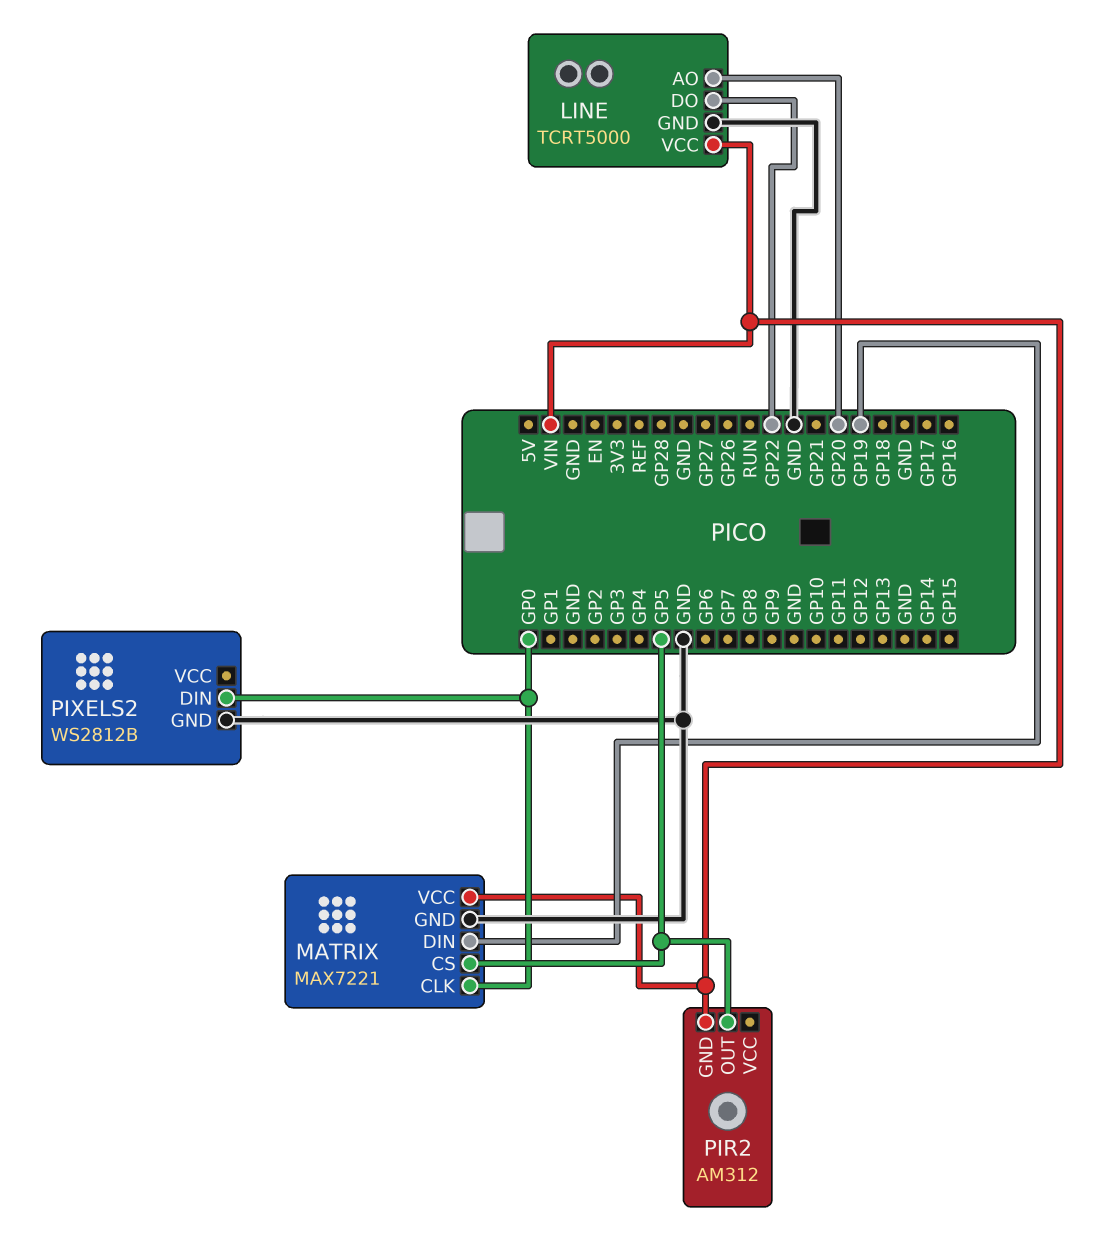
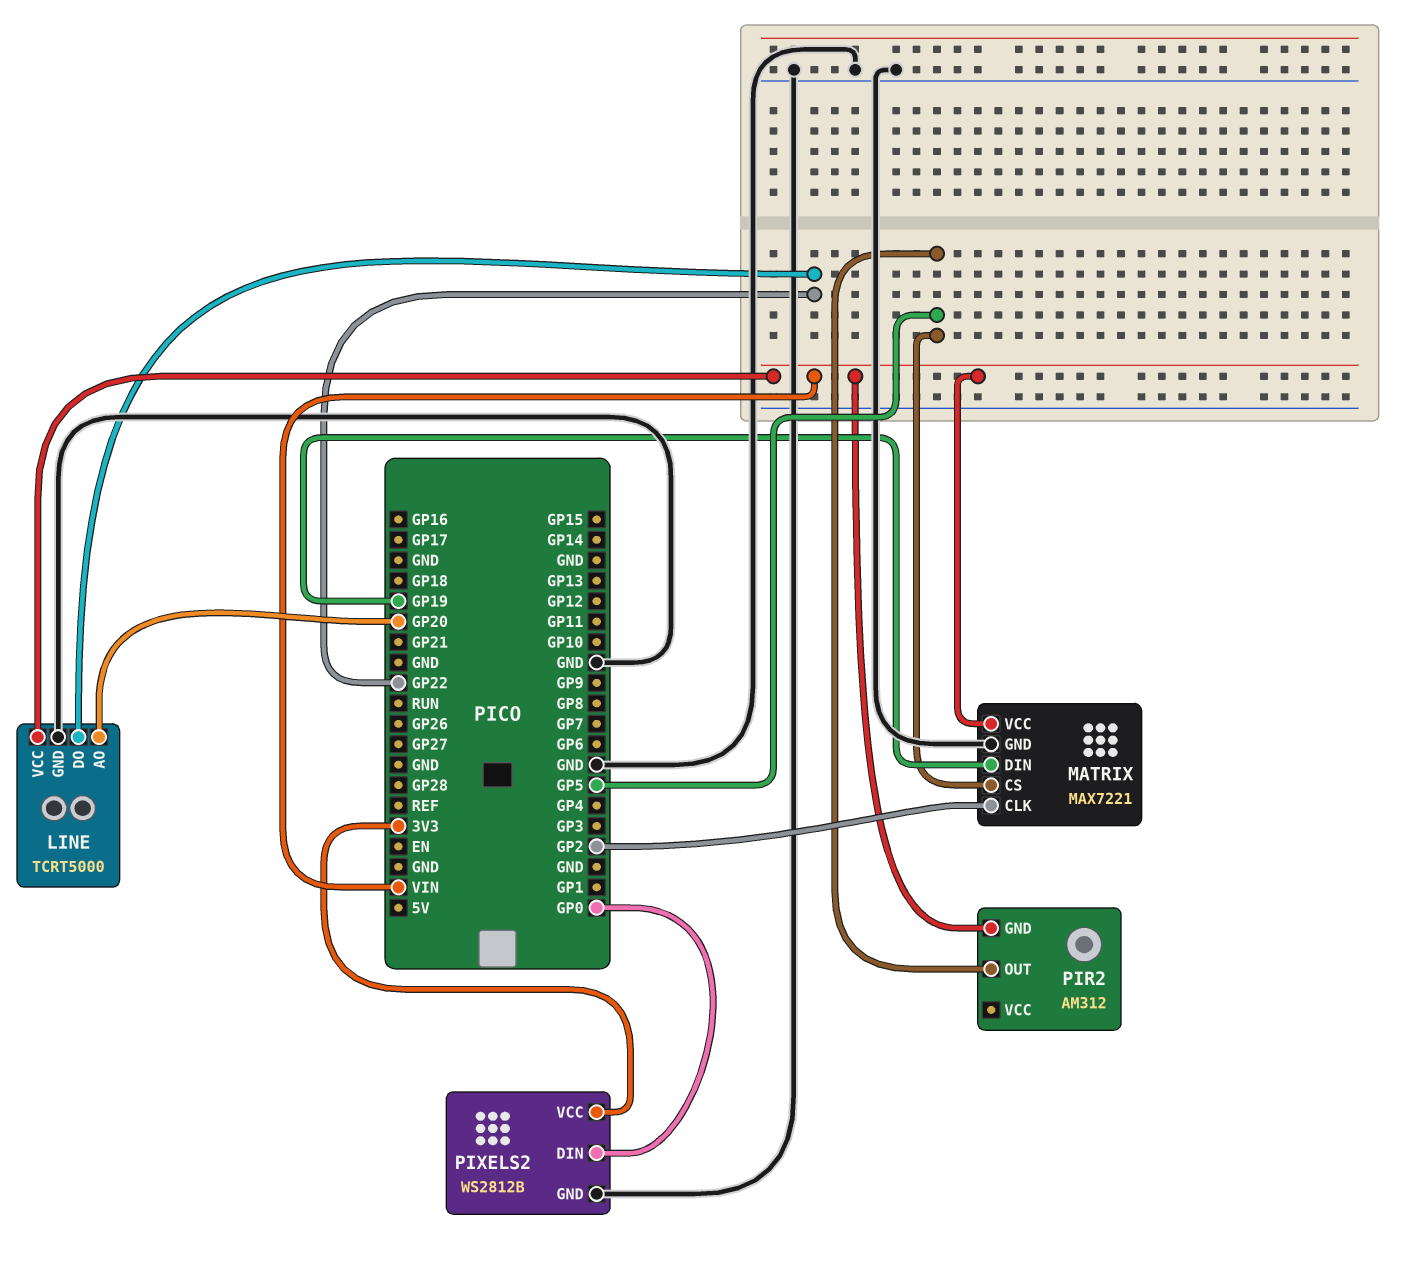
MATRIX pin CLK: GP0 -> GP2
PIXELS2 pin VCC: none -> 3V3

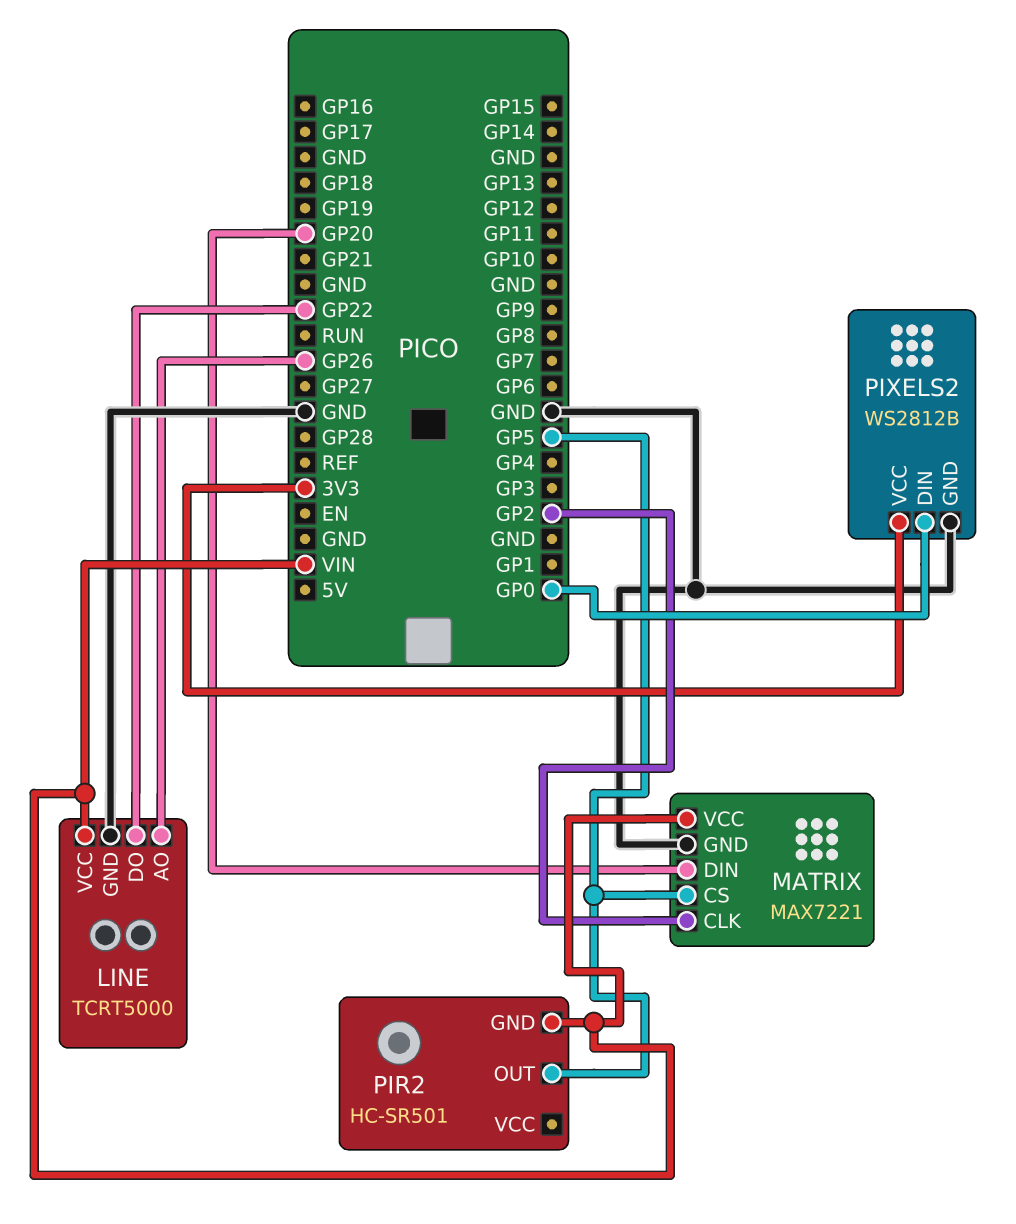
LINE pin AO: GP20 -> GP26
MATRIX pin DIN: GP19 -> GP20
PIR2: AM312 -> HC-SR501

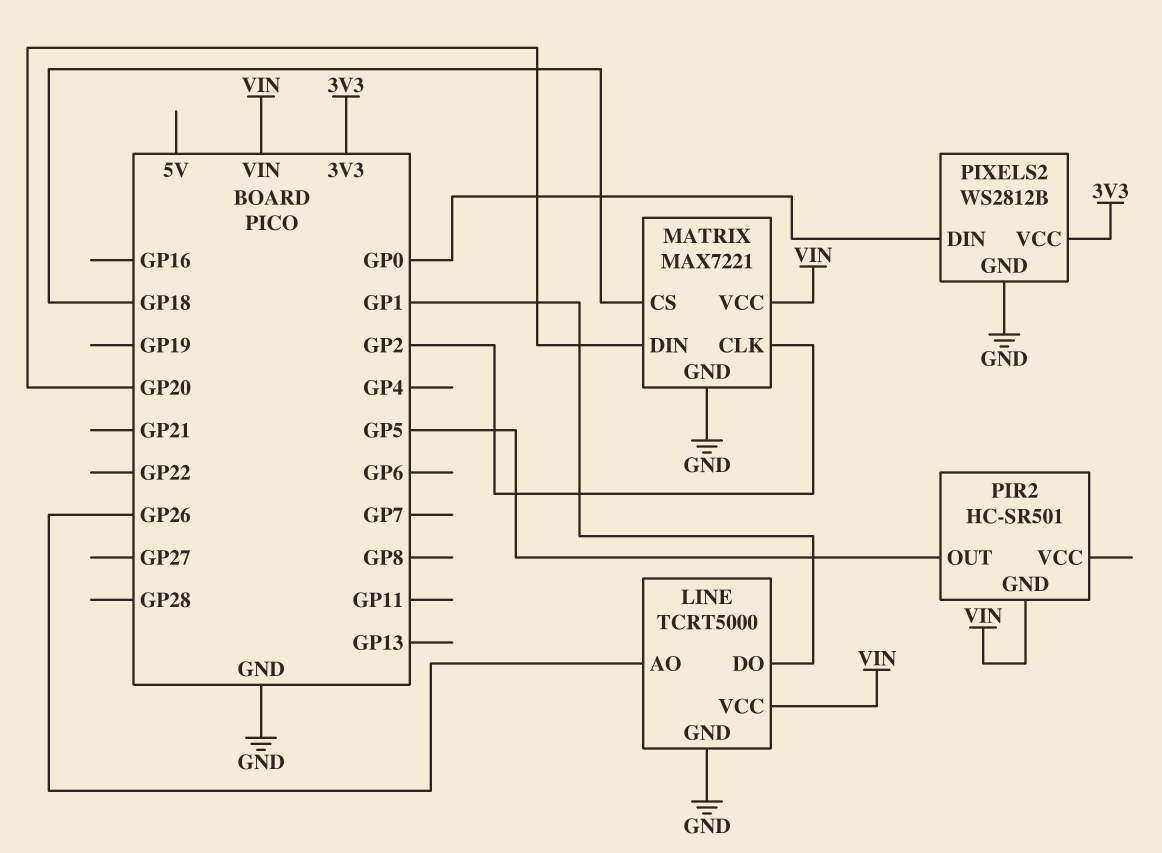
LINE pin DO: GP22 -> GP1
MATRIX pin CS: GP5 -> GP18

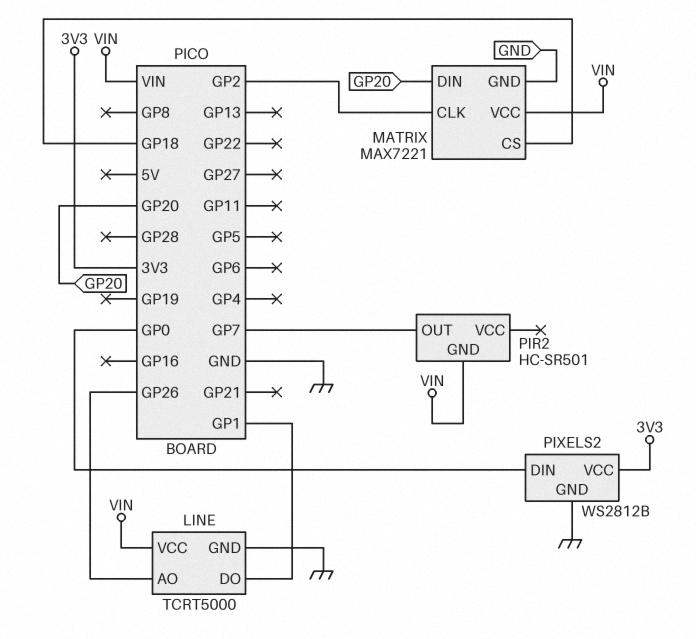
PIR2 pin OUT: GP5 -> GP7

